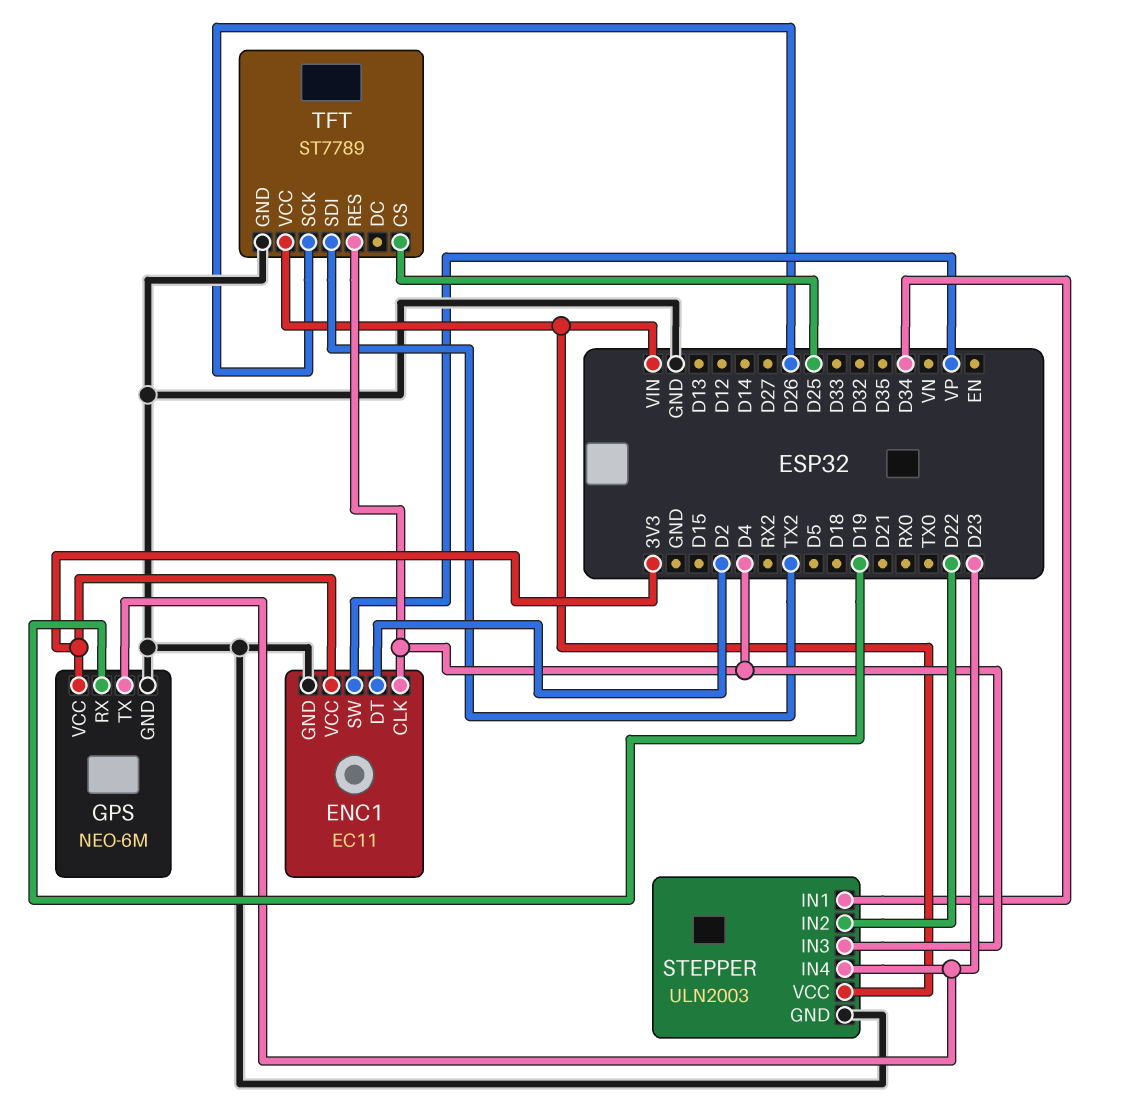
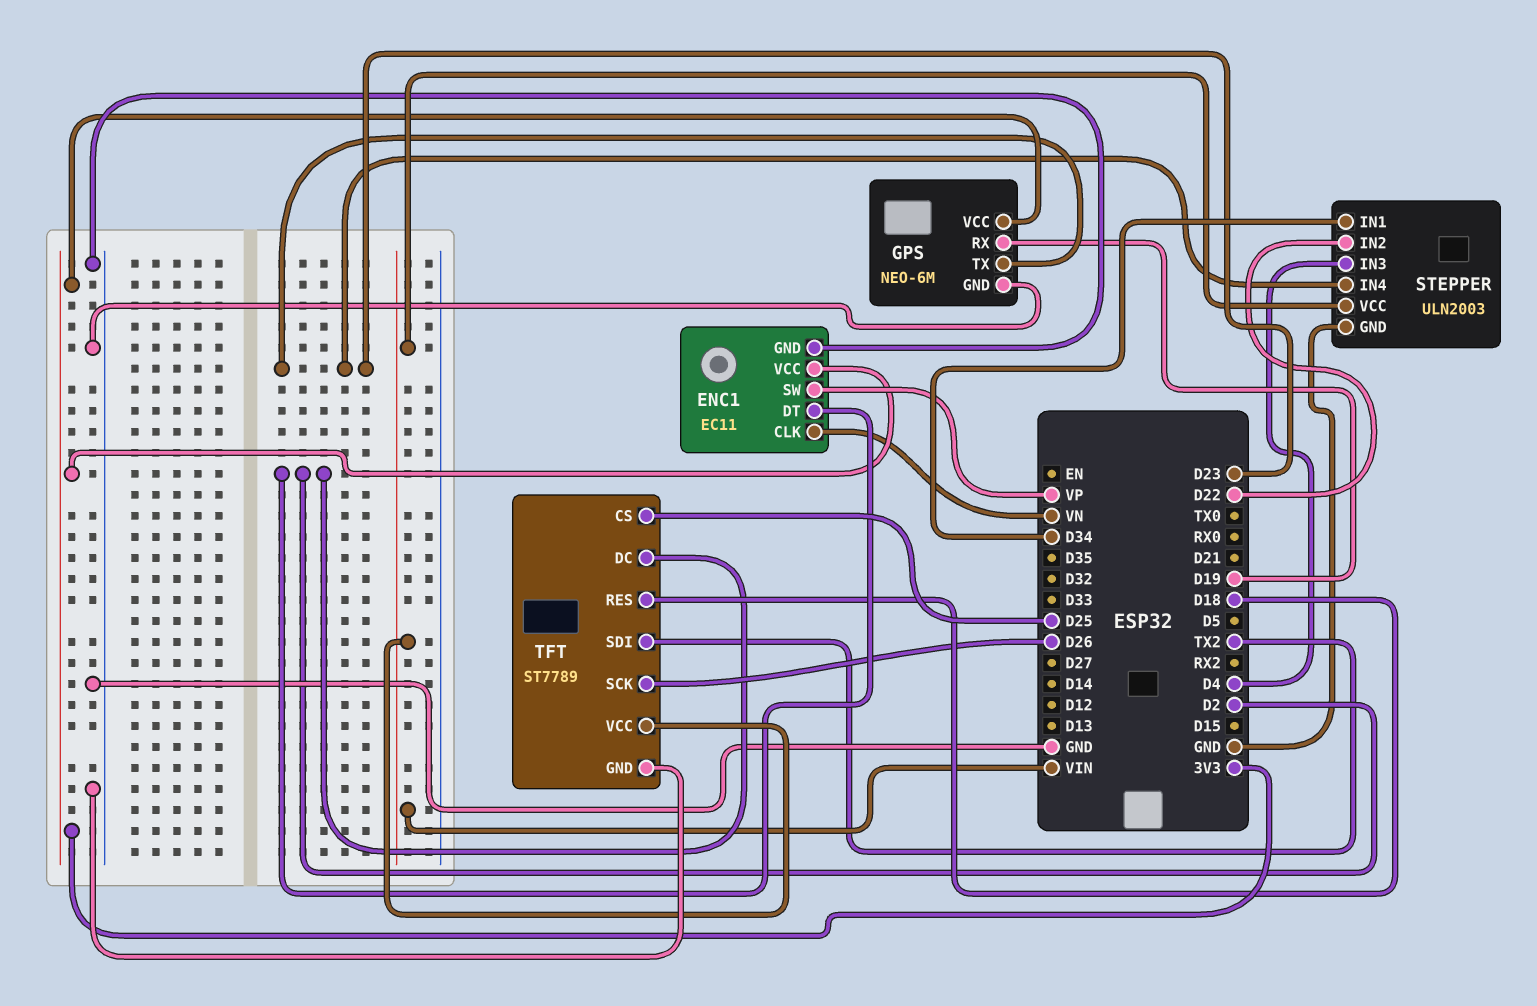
ENC1 pin CLK: D4 -> VN
TFT pin DC: none -> D2
TFT pin RES: D4 -> D18

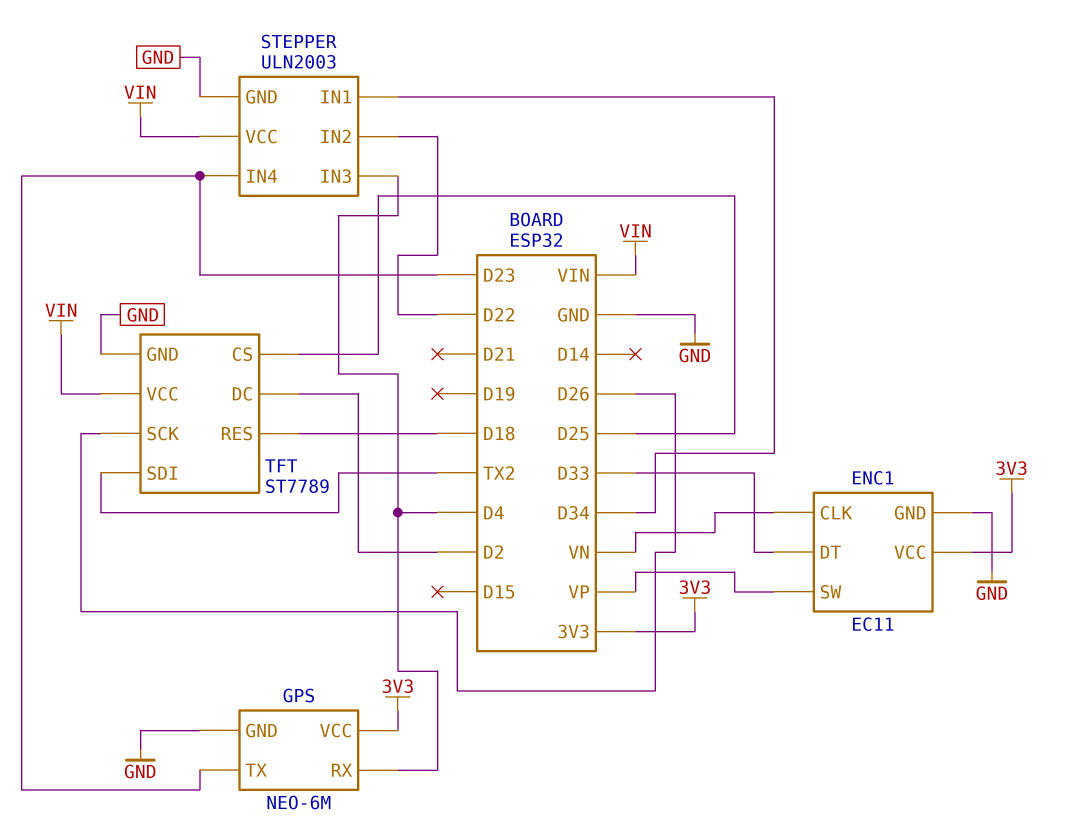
ENC1 pin DT: D2 -> D33
GPS pin RX: D19 -> D4

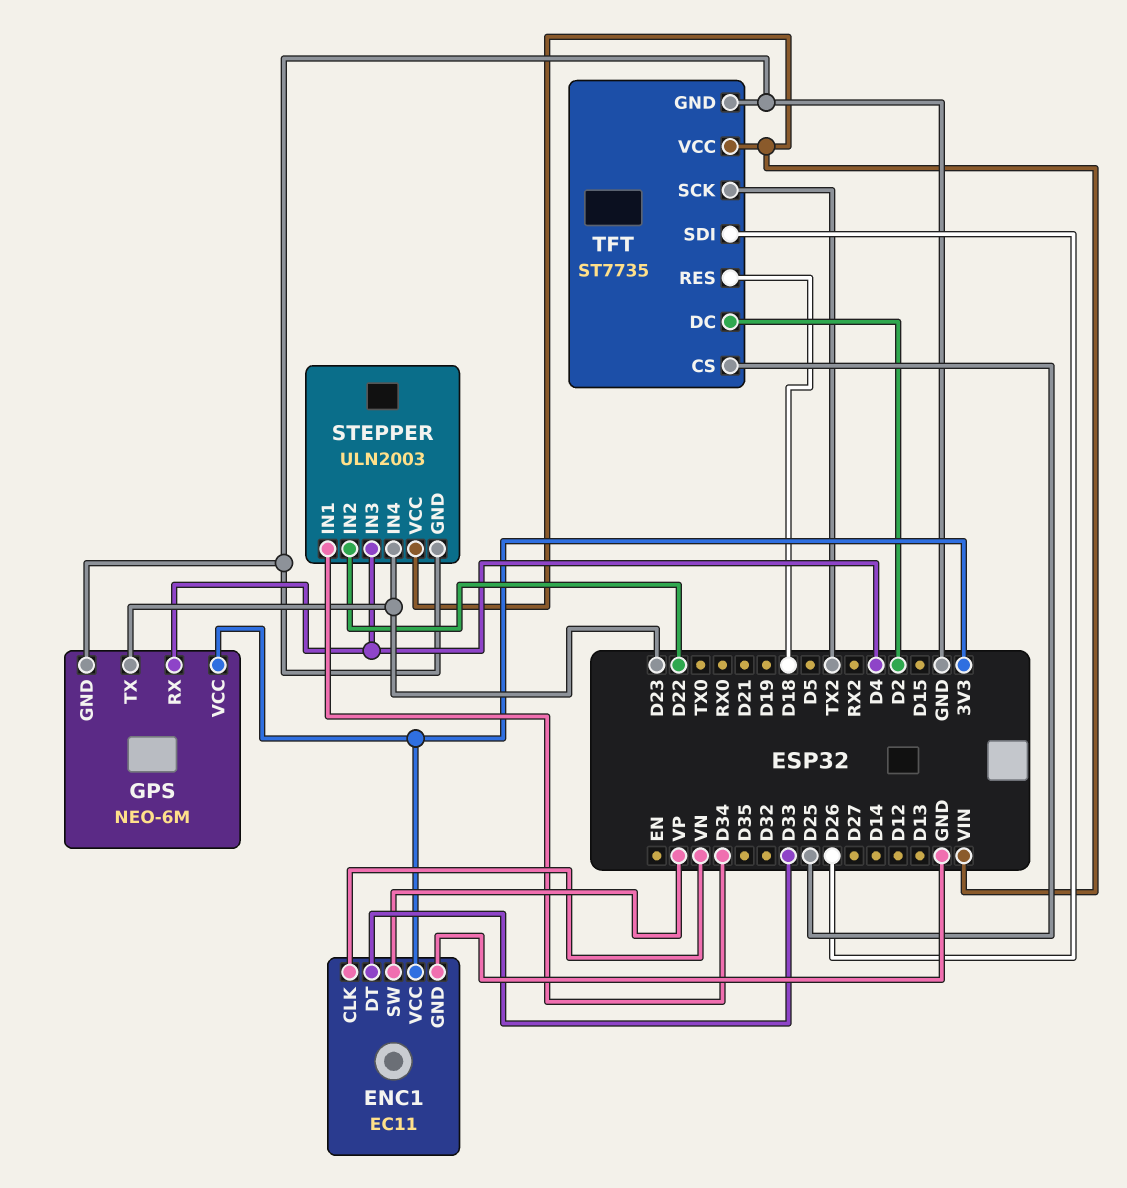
TFT: ST7789 -> ST7735
TFT pin SCK: D26 -> TX2
TFT pin SDI: TX2 -> D26

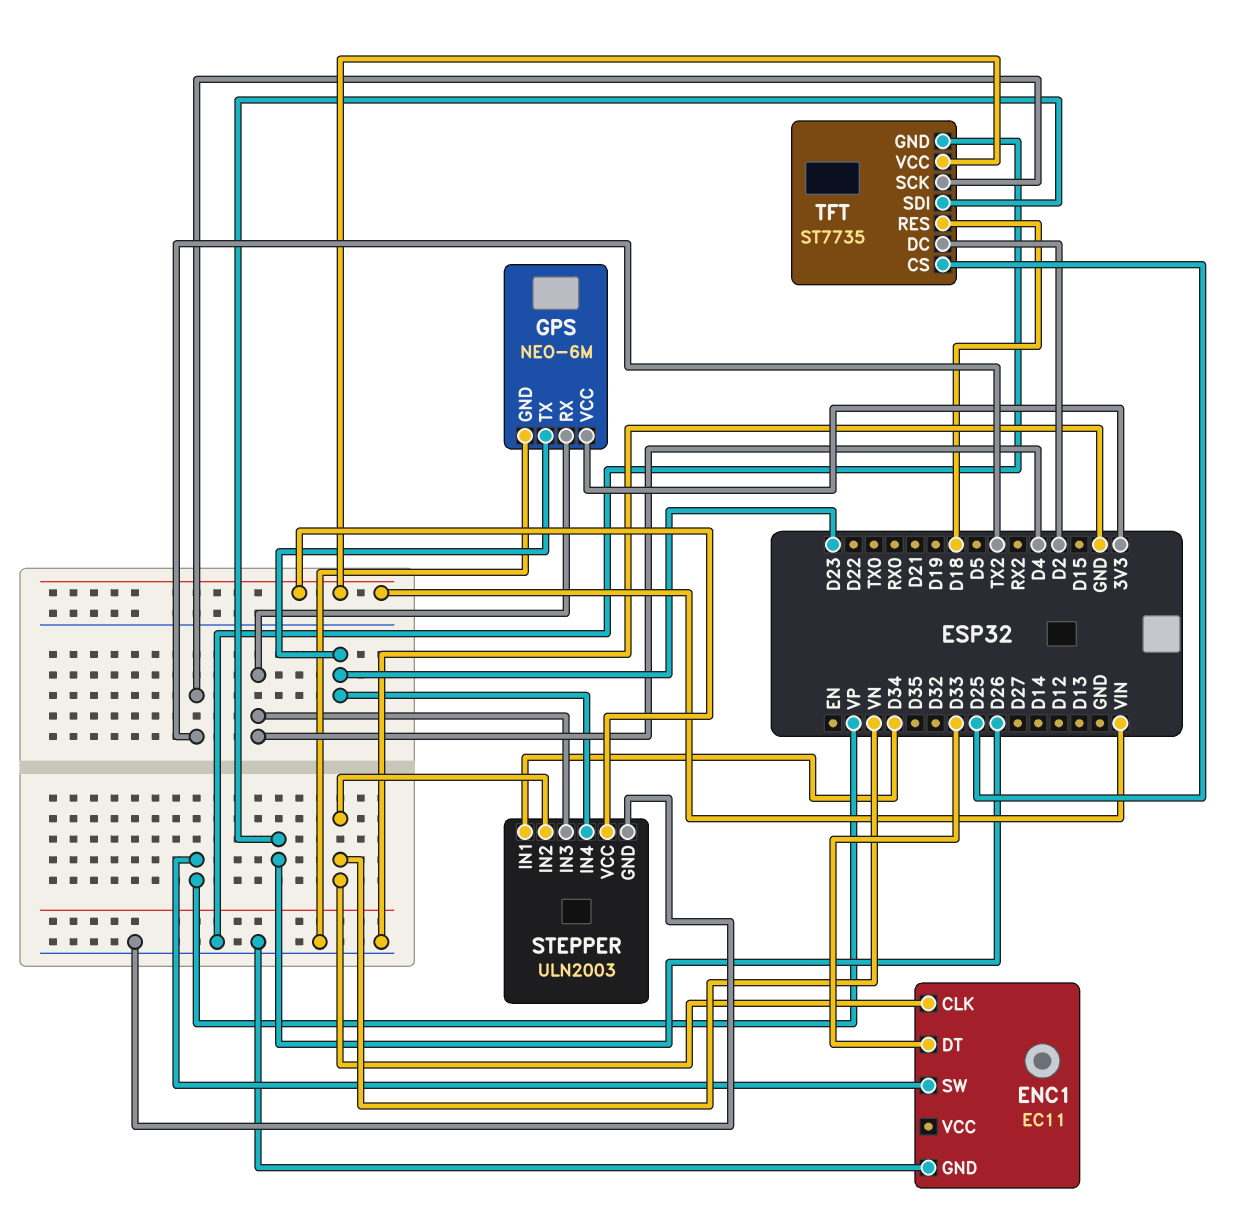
ENC1 pin VCC: 3V3 -> none
STEPPER pin IN2: D22 -> VN

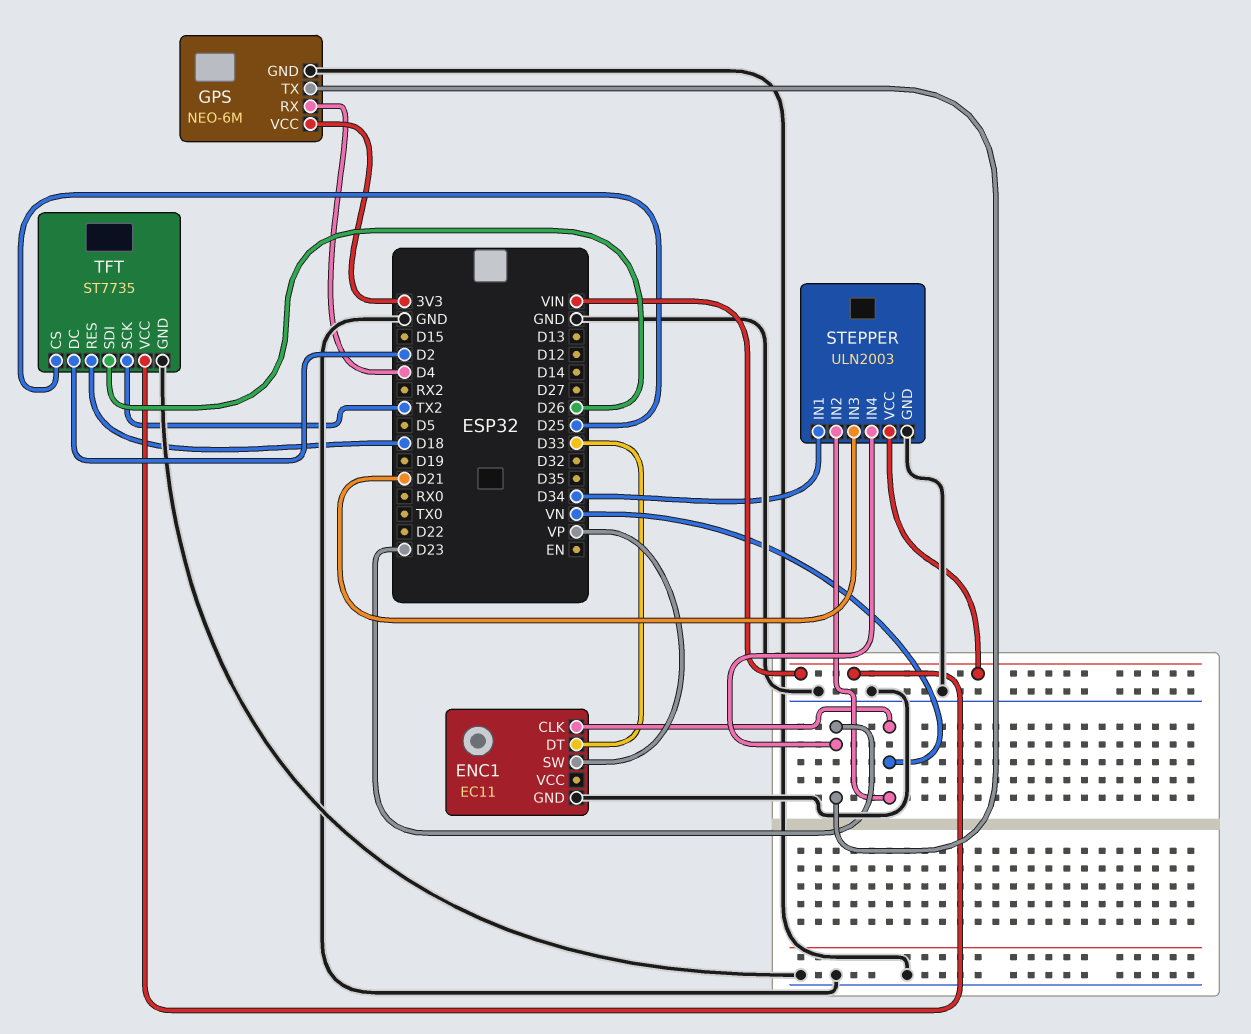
STEPPER pin IN3: D4 -> D21

